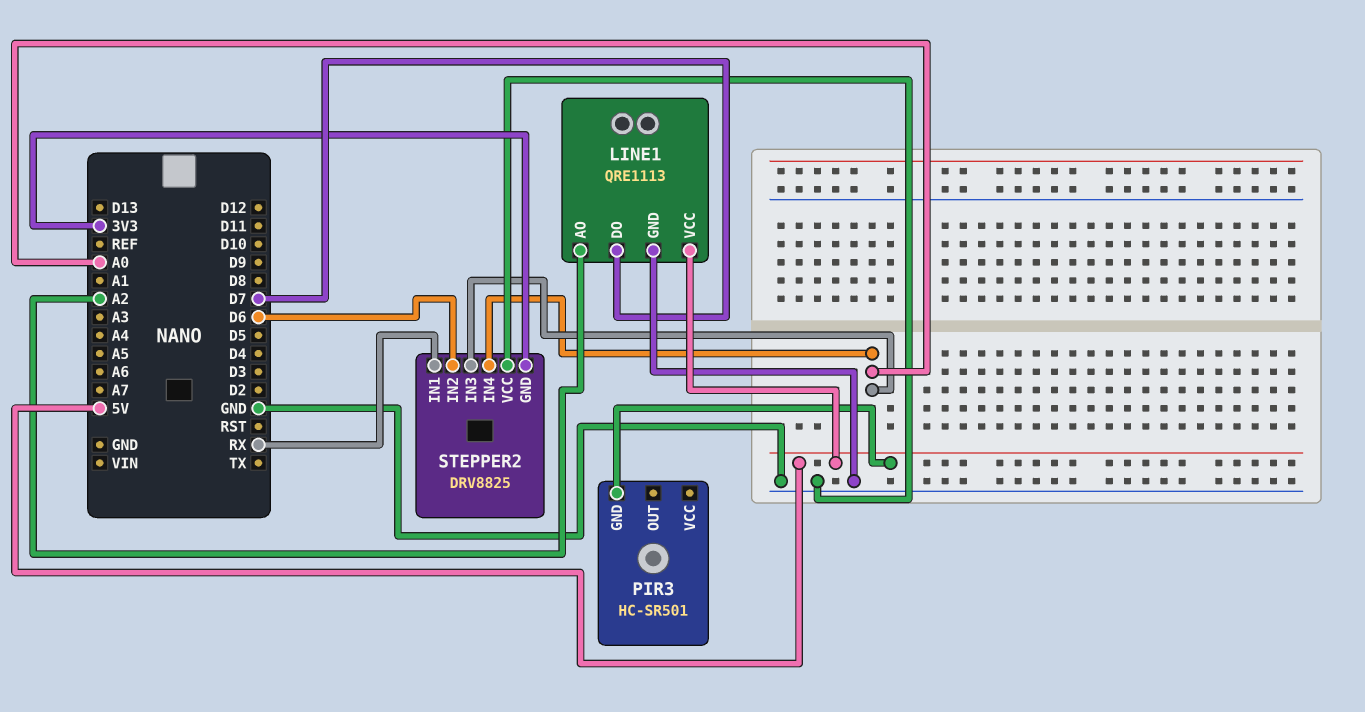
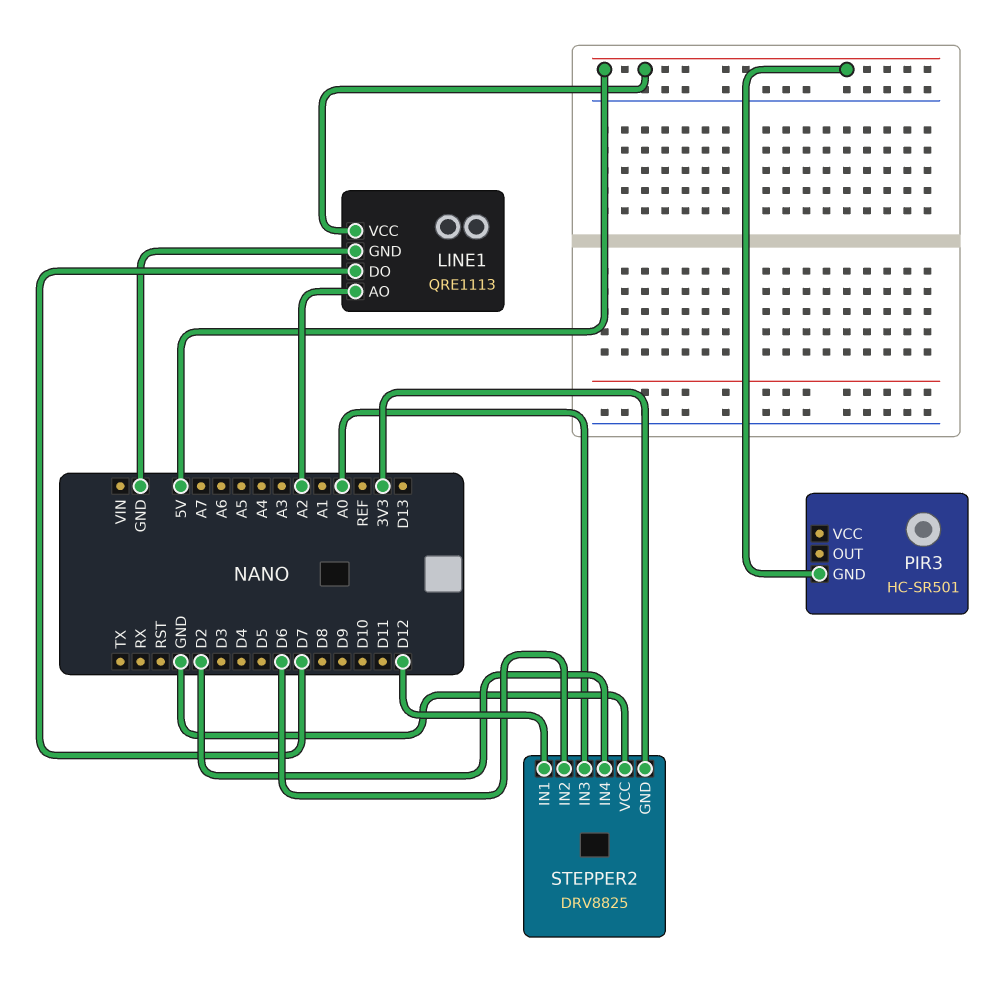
STEPPER2 pin IN1: RX -> D12
STEPPER2 pin IN4: A0 -> D2

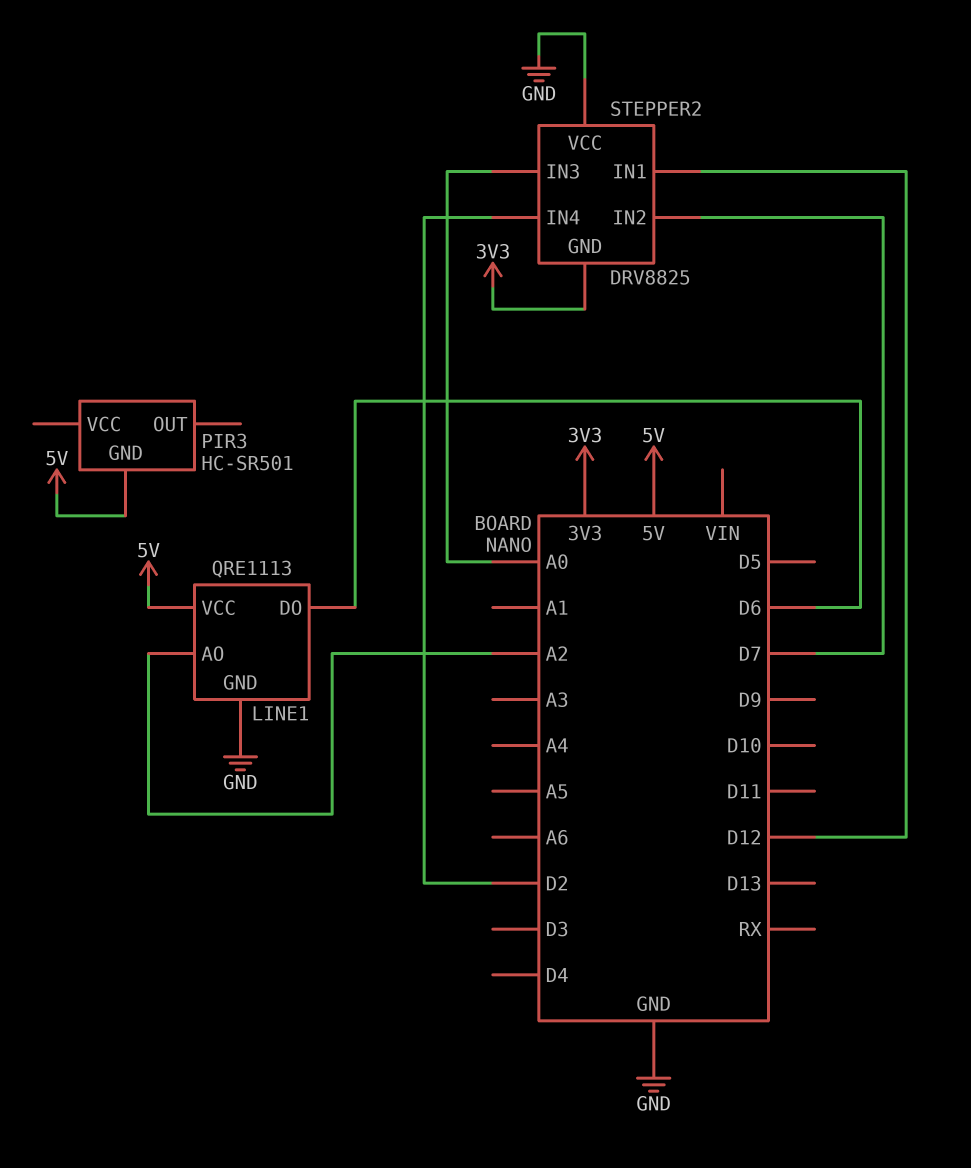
LINE1 pin DO: D7 -> D6
STEPPER2 pin IN2: D6 -> D7

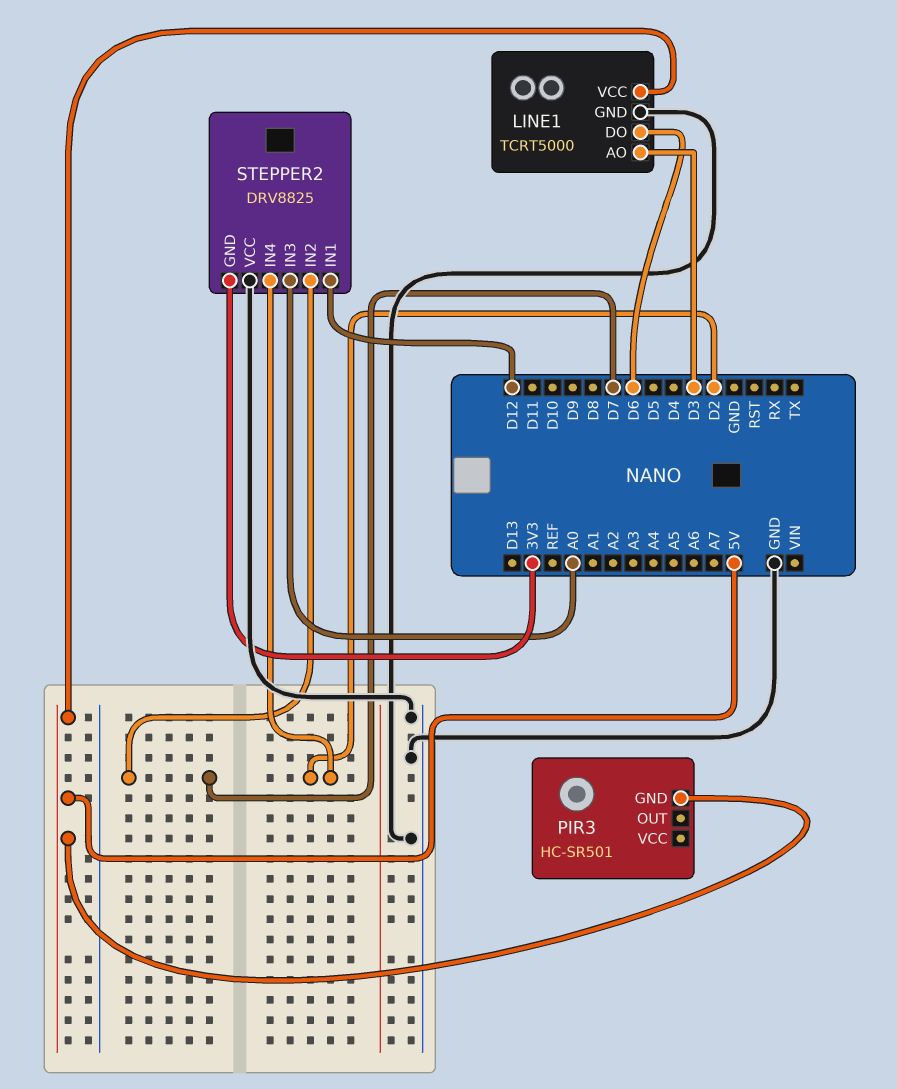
LINE1: QRE1113 -> TCRT5000
LINE1 pin AO: A2 -> D3

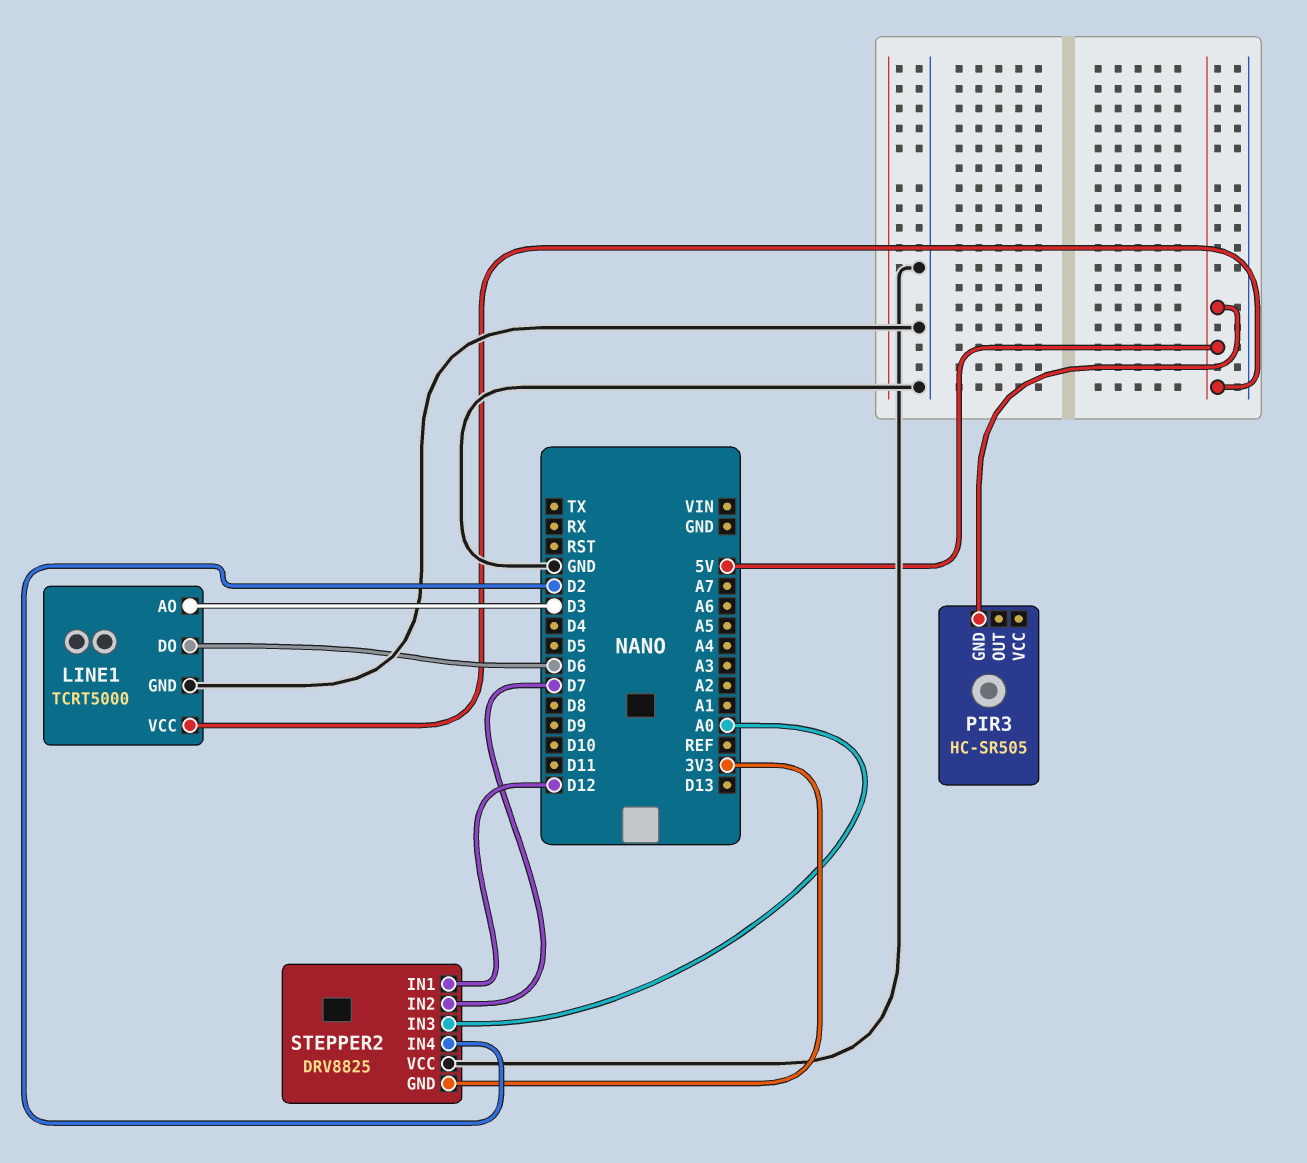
PIR3: HC-SR501 -> HC-SR505

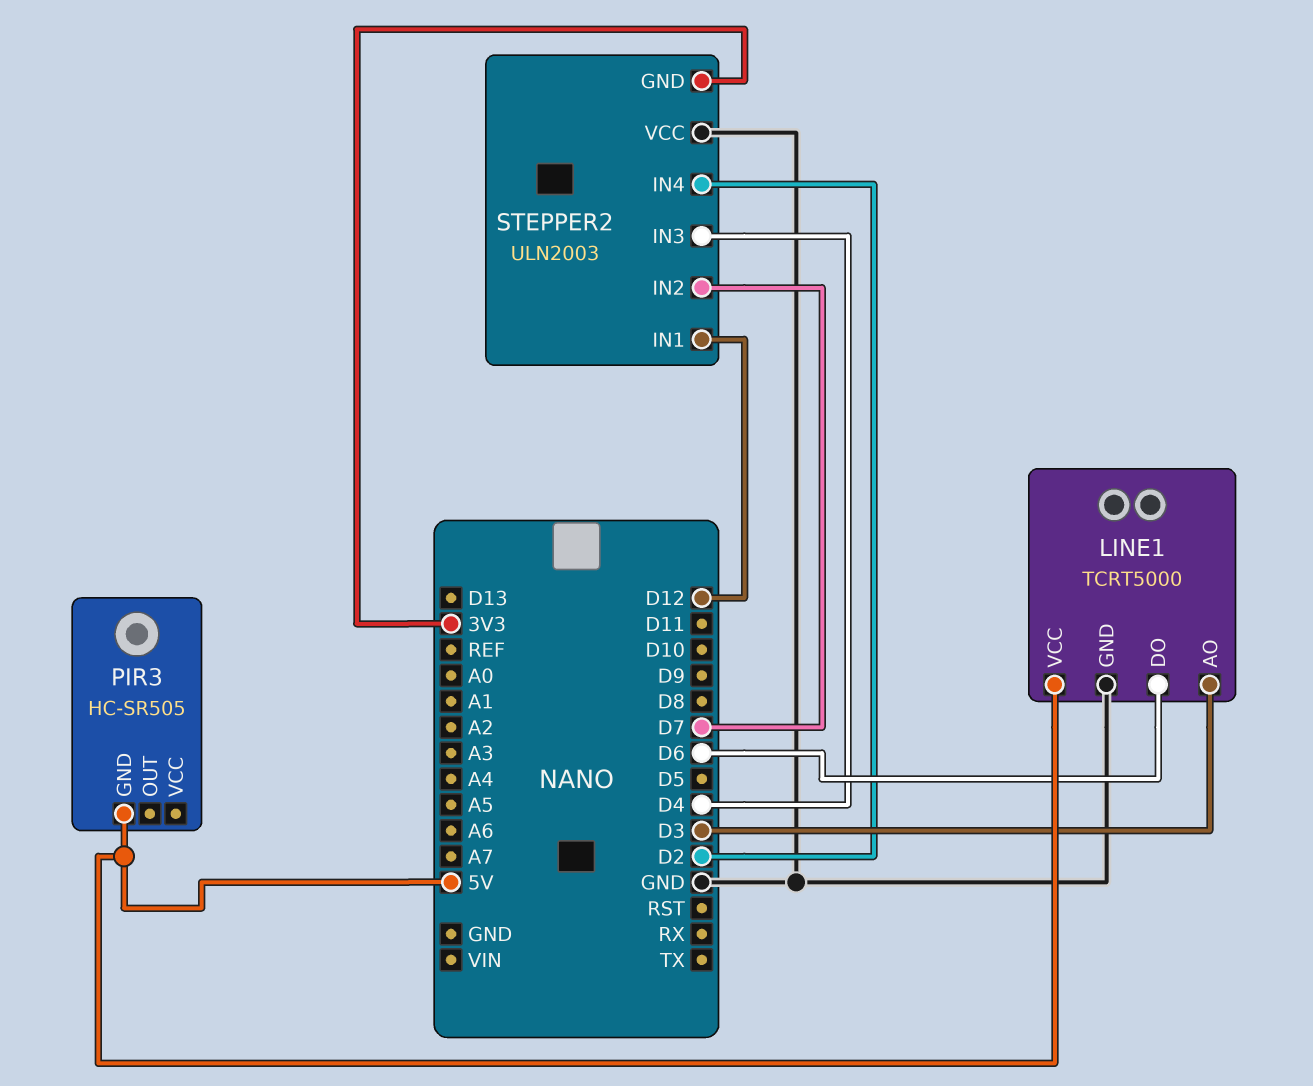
STEPPER2: DRV8825 -> ULN2003
STEPPER2 pin IN3: A0 -> D4

